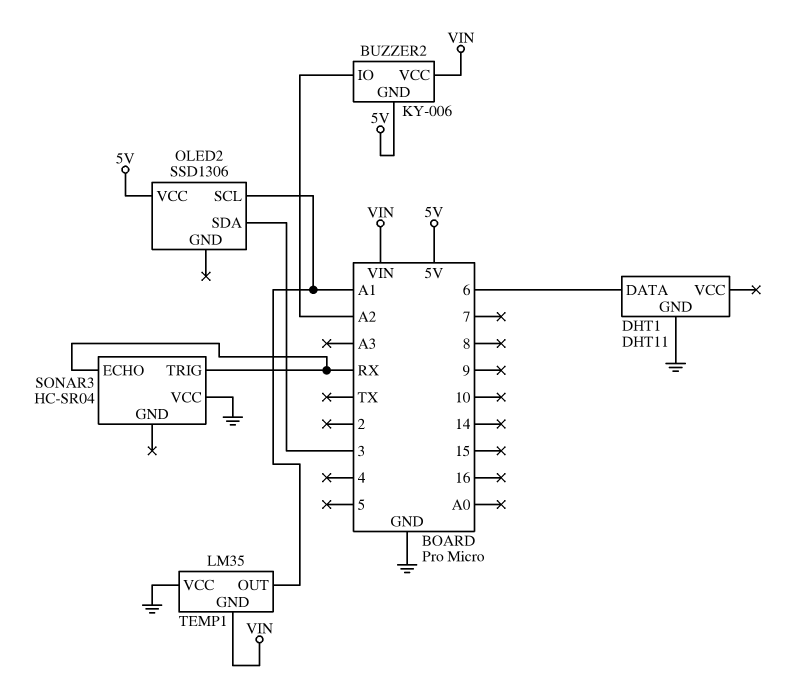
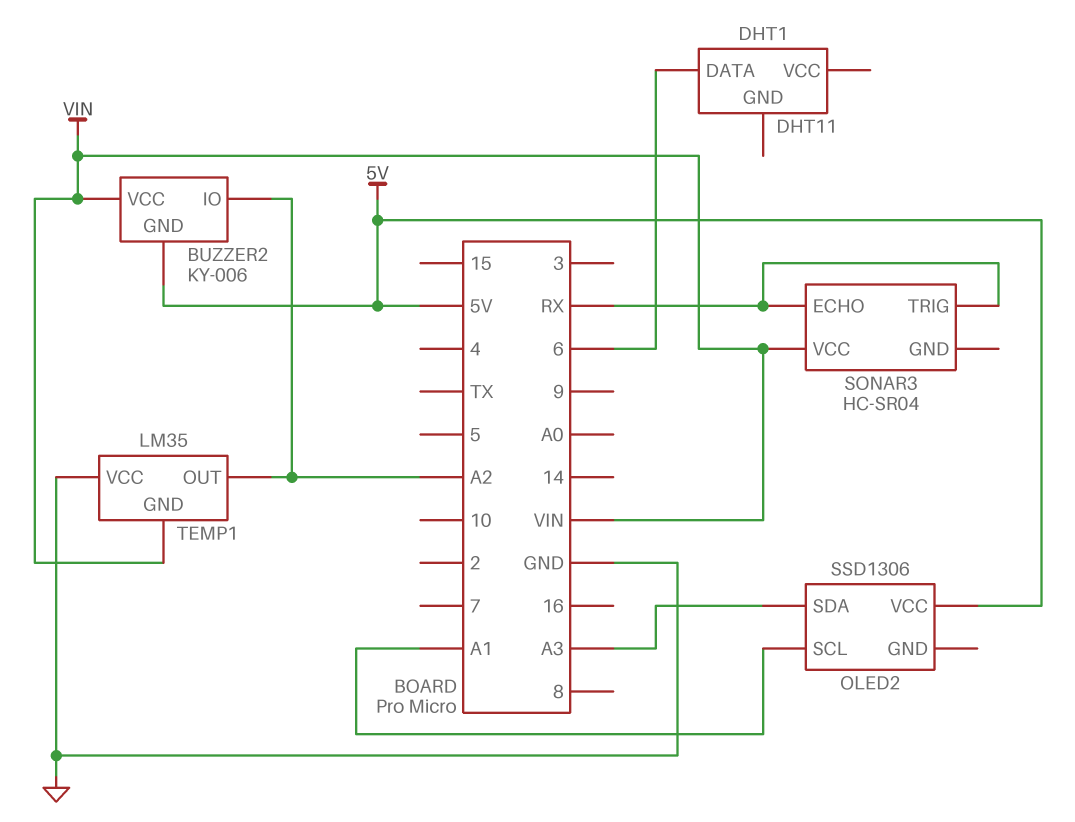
DHT1 pin GND: GND -> none
OLED2 pin SDA: 3 -> A3
SONAR3 pin VCC: GND -> VIN
TEMP1 pin OUT: A1 -> A2

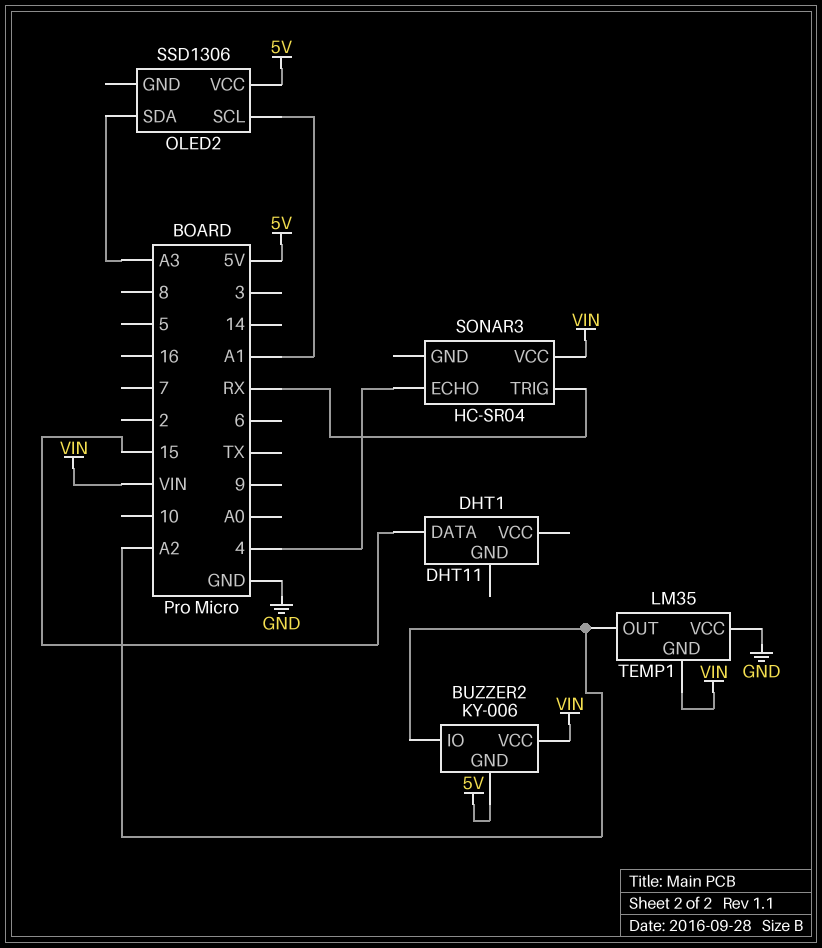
DHT1 pin DATA: 6 -> 15
SONAR3 pin ECHO: RX -> 4

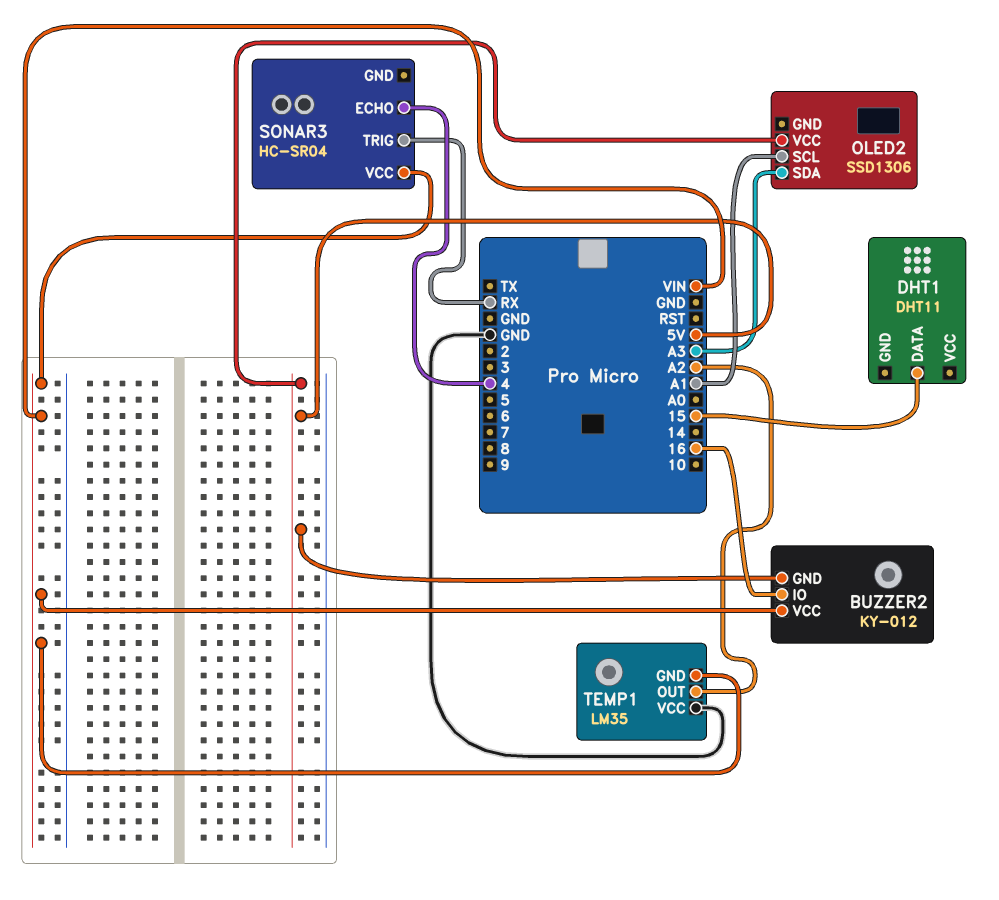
BUZZER2: KY-006 -> KY-012
BUZZER2 pin IO: A2 -> 16

